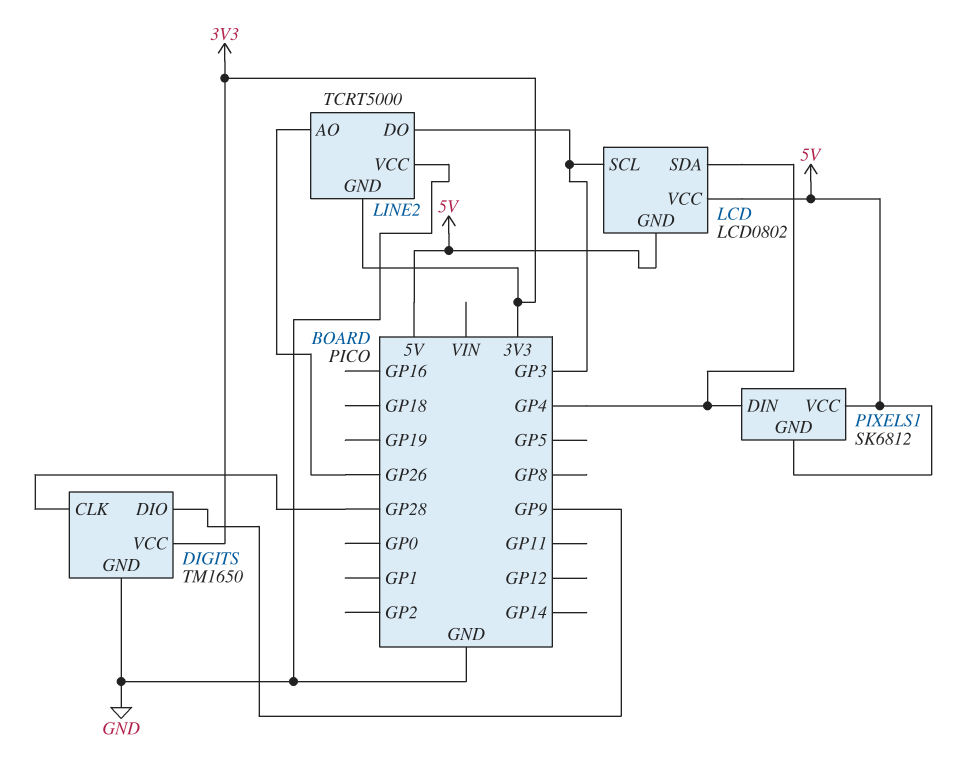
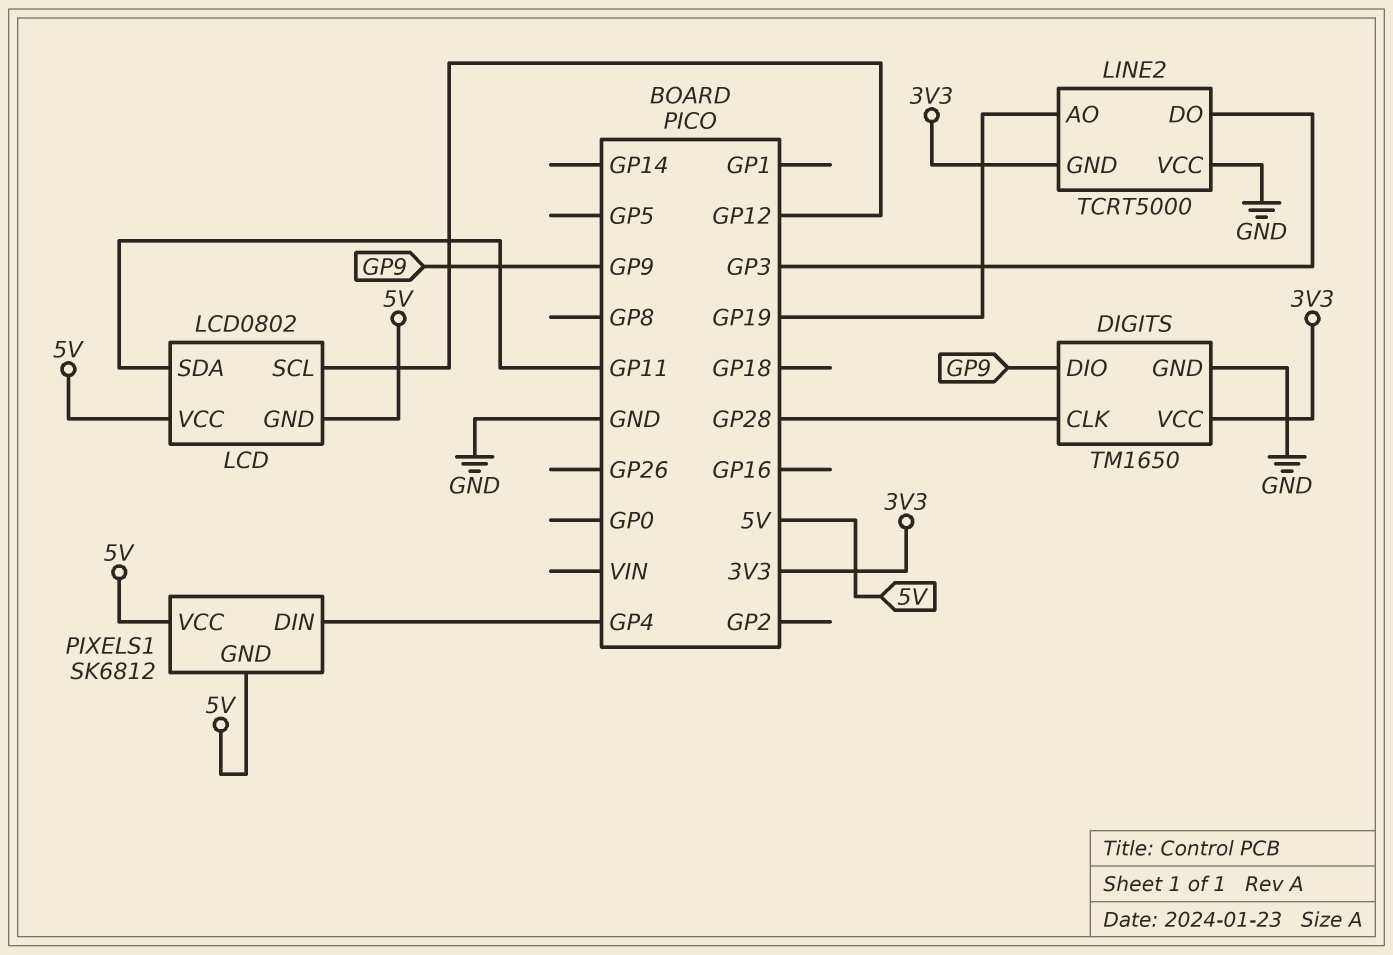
LCD pin SCL: GP3 -> GP12
LCD pin SDA: GP4 -> GP11
LINE2 pin AO: GP26 -> GP19

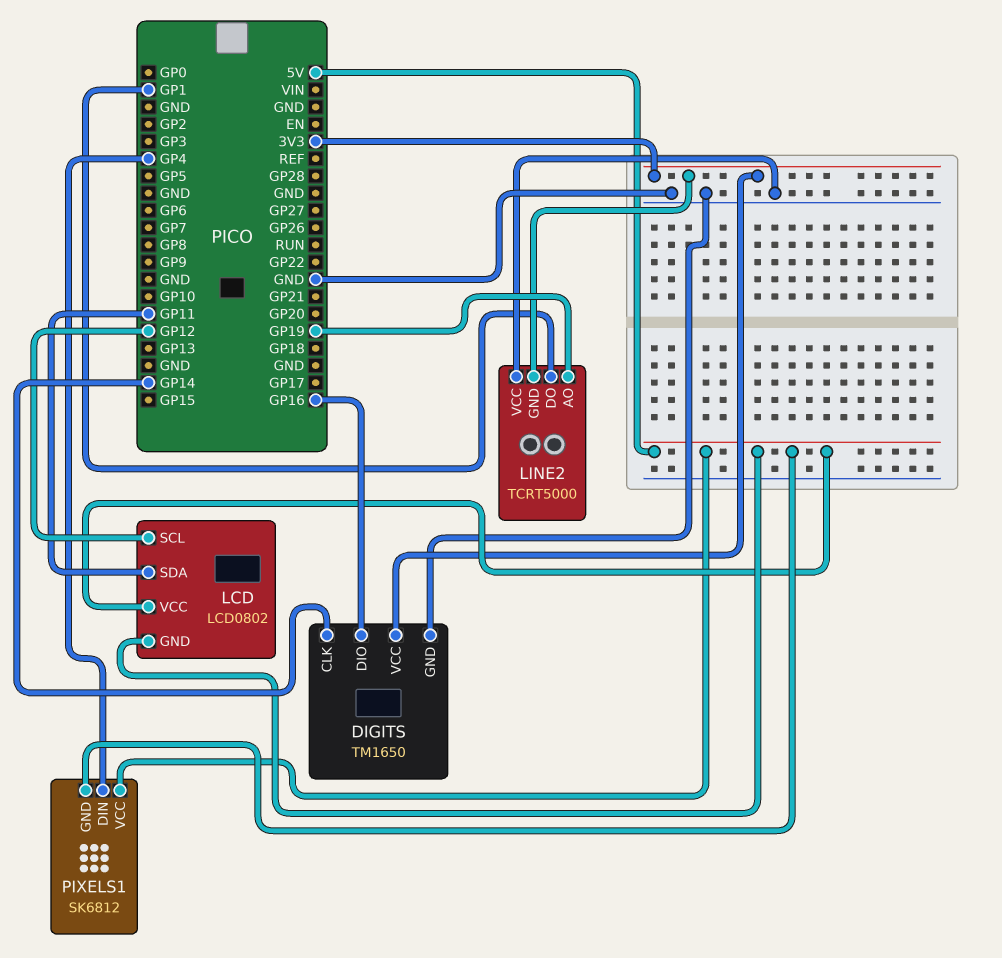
DIGITS pin CLK: GP28 -> GP14
DIGITS pin DIO: GP9 -> GP16
LINE2 pin DO: GP3 -> GP1

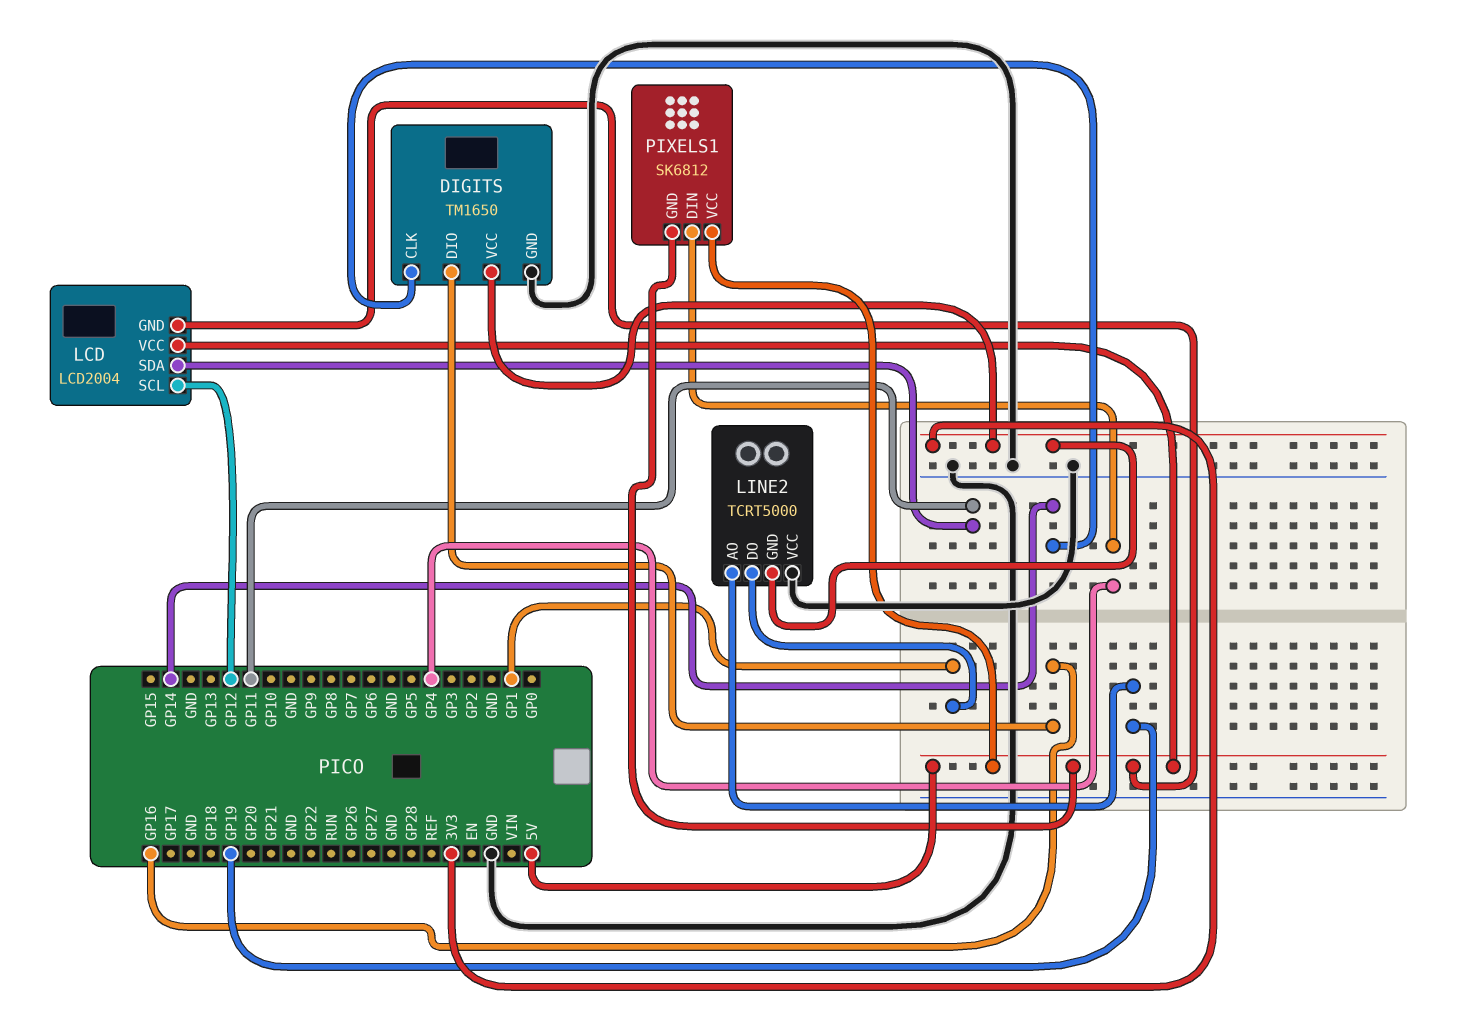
LCD: LCD0802 -> LCD2004

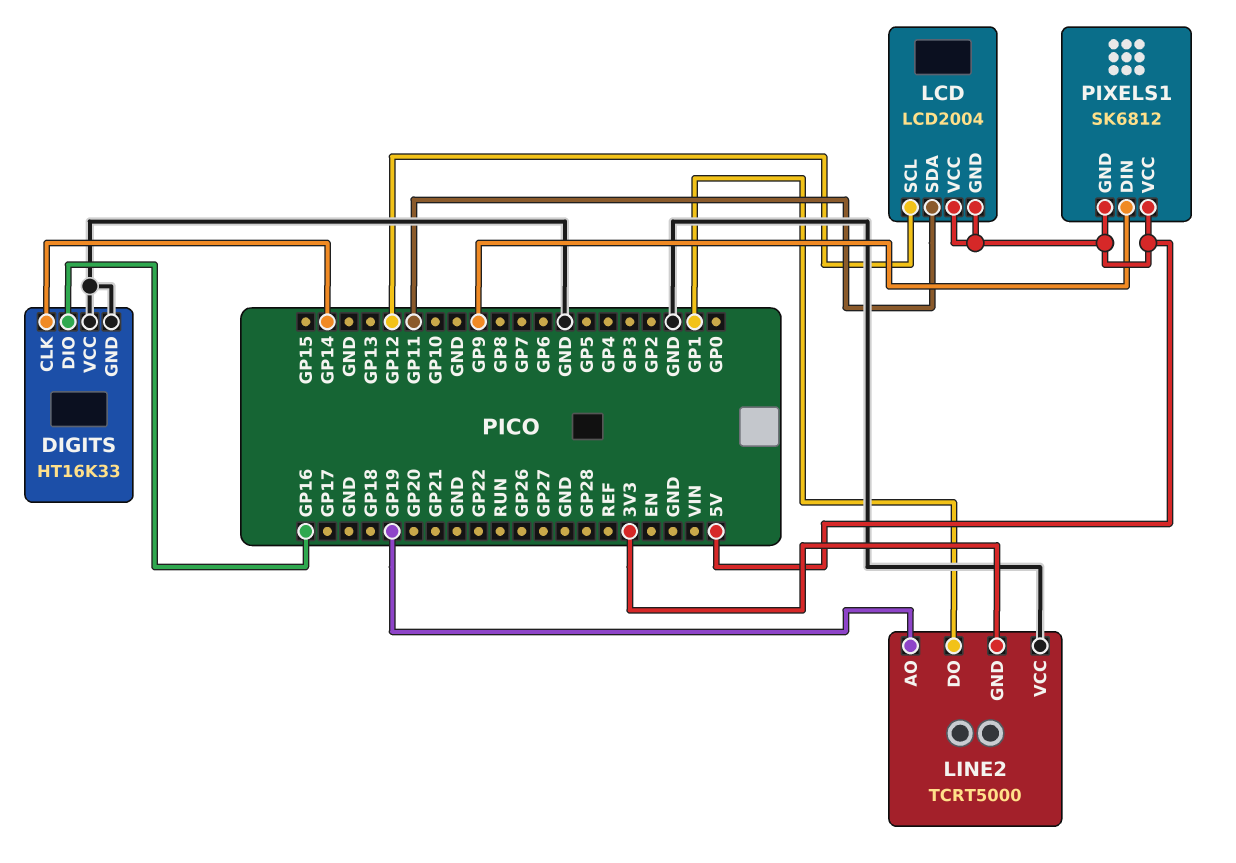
DIGITS: TM1650 -> HT16K33
DIGITS pin VCC: 3V3 -> GND
PIXELS1 pin DIN: GP4 -> GP9

